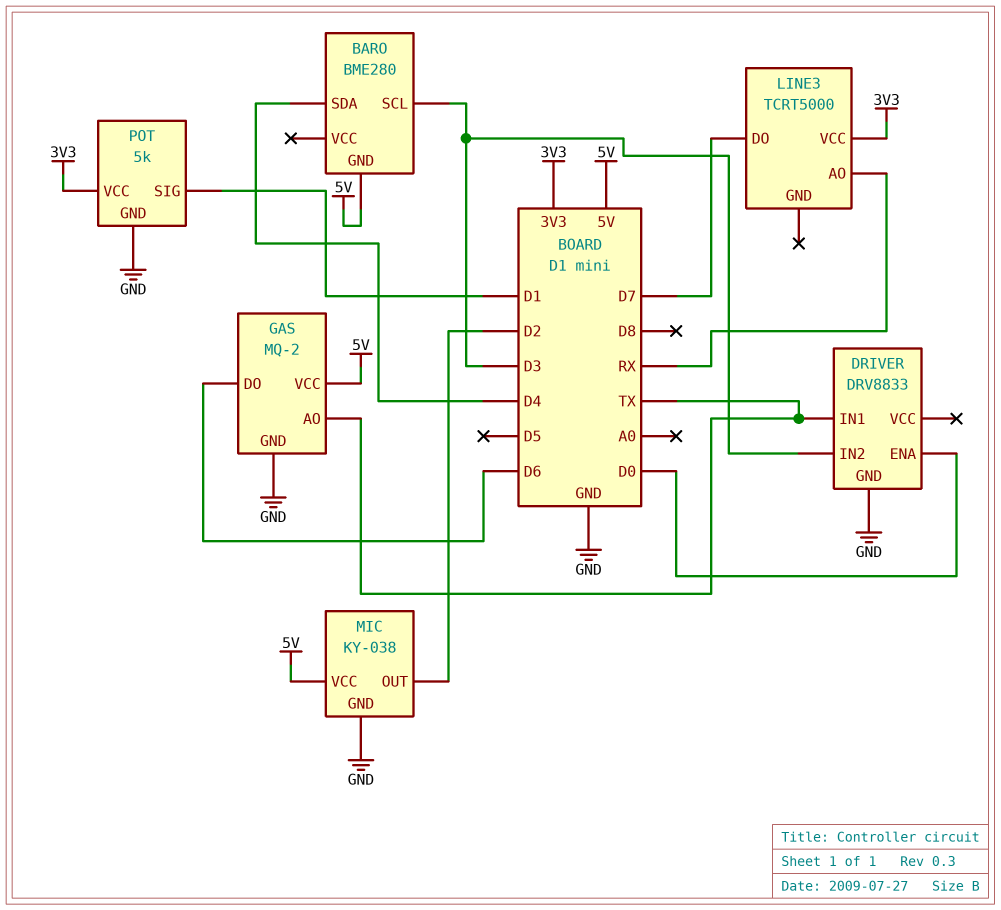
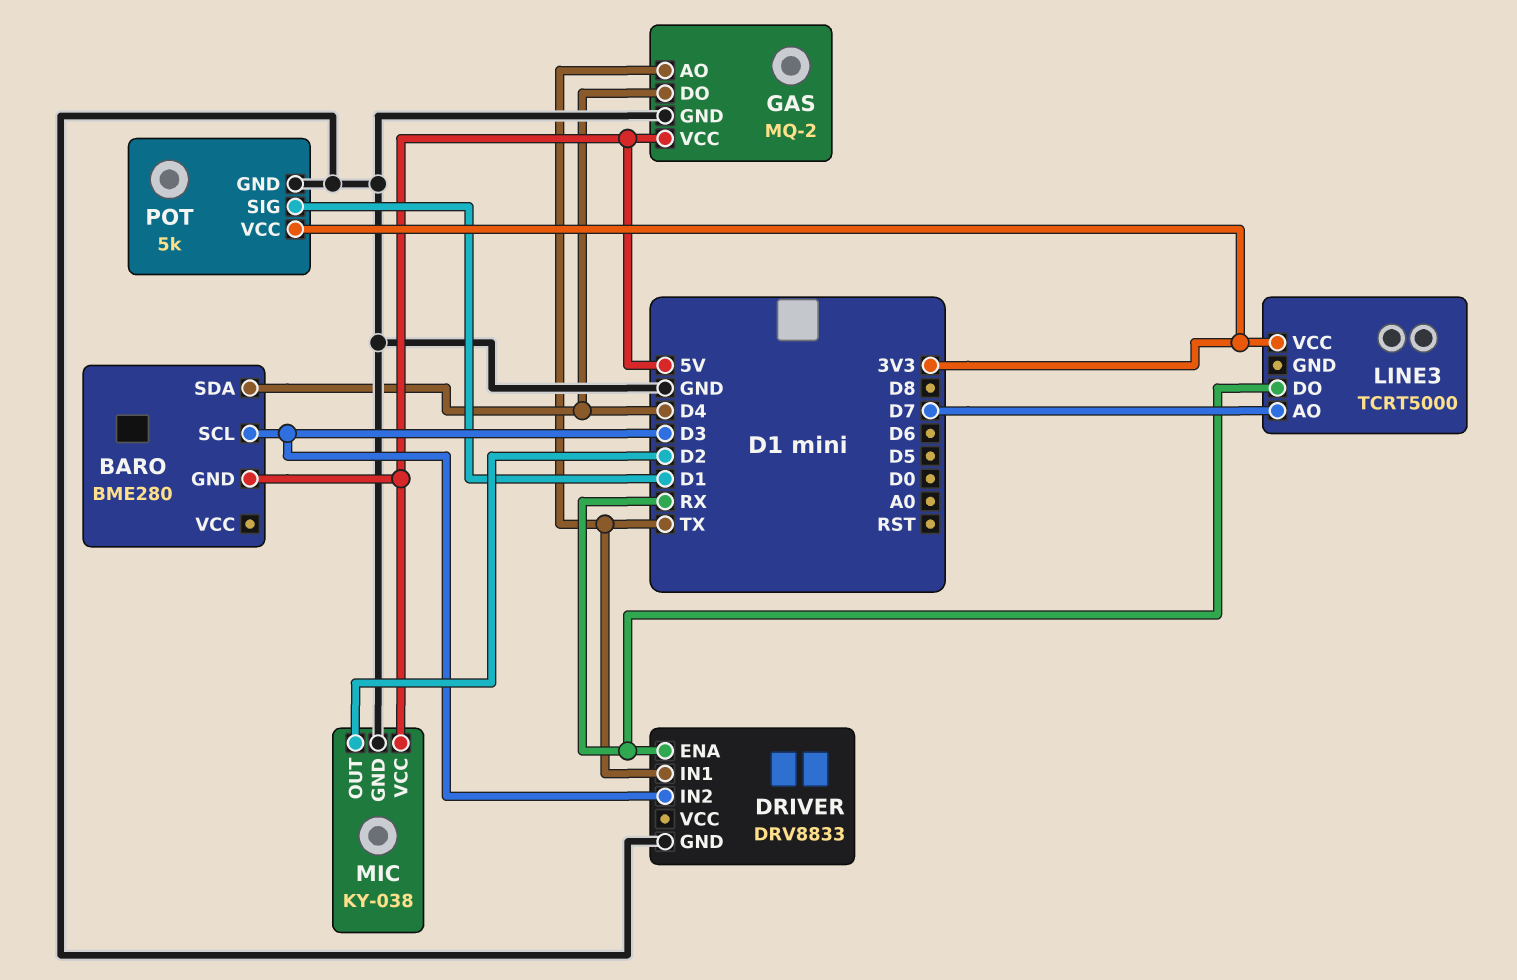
DRIVER pin ENA: D0 -> RX
GAS pin DO: D6 -> D4
LINE3 pin AO: RX -> D7
LINE3 pin DO: D7 -> RX

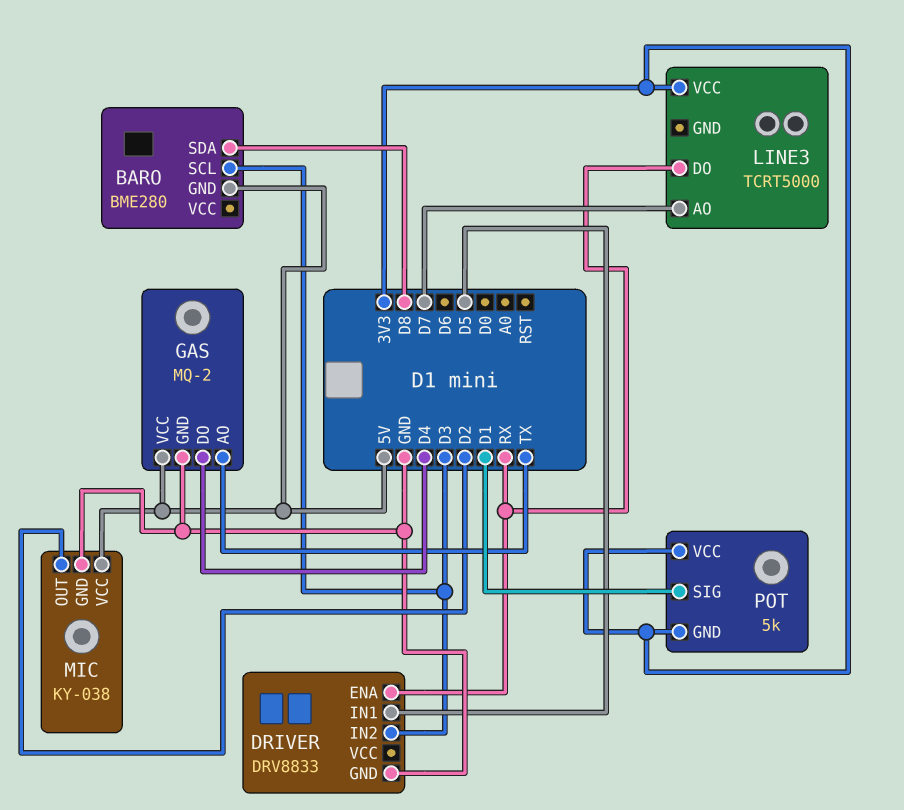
BARO pin SDA: D4 -> D8
DRIVER pin IN1: TX -> D5
POT pin GND: GND -> 3V3

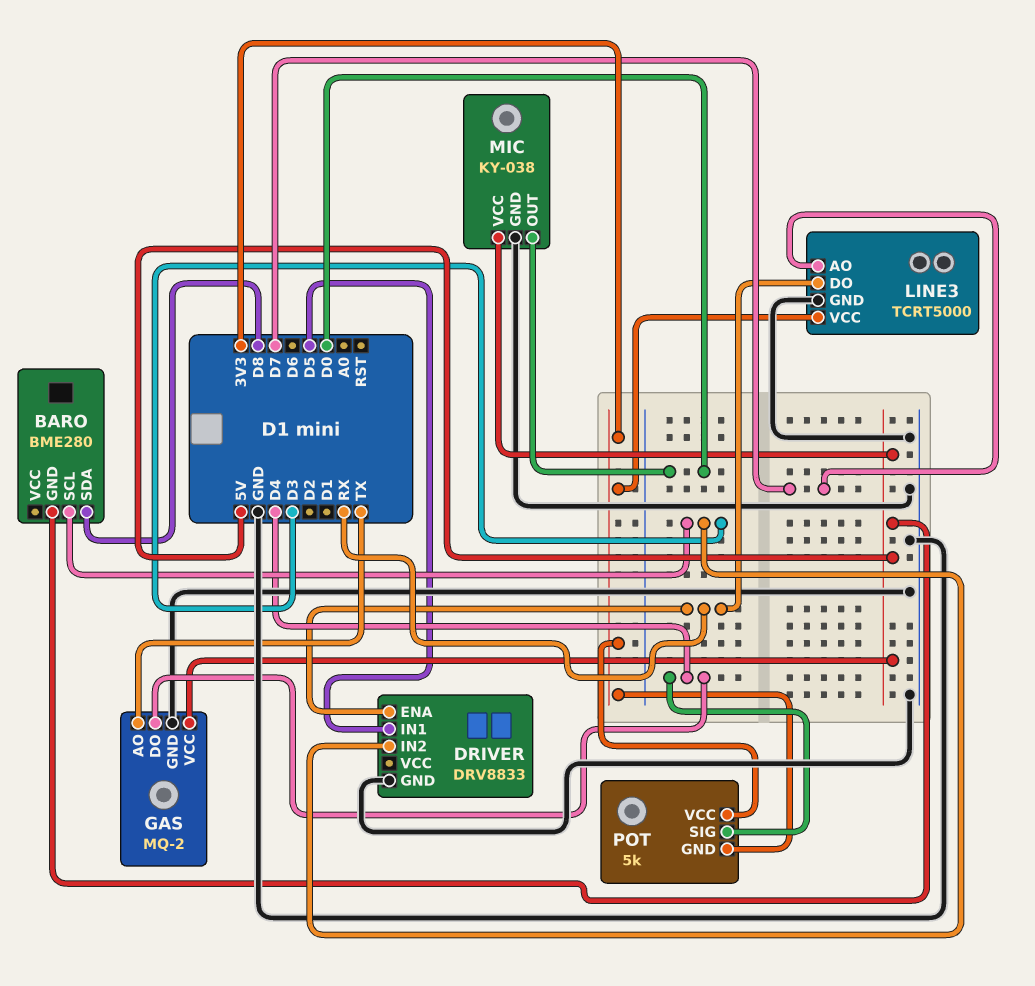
LINE3 pin GND: none -> GND
MIC pin OUT: D2 -> D0
POT pin SIG: D1 -> D4

